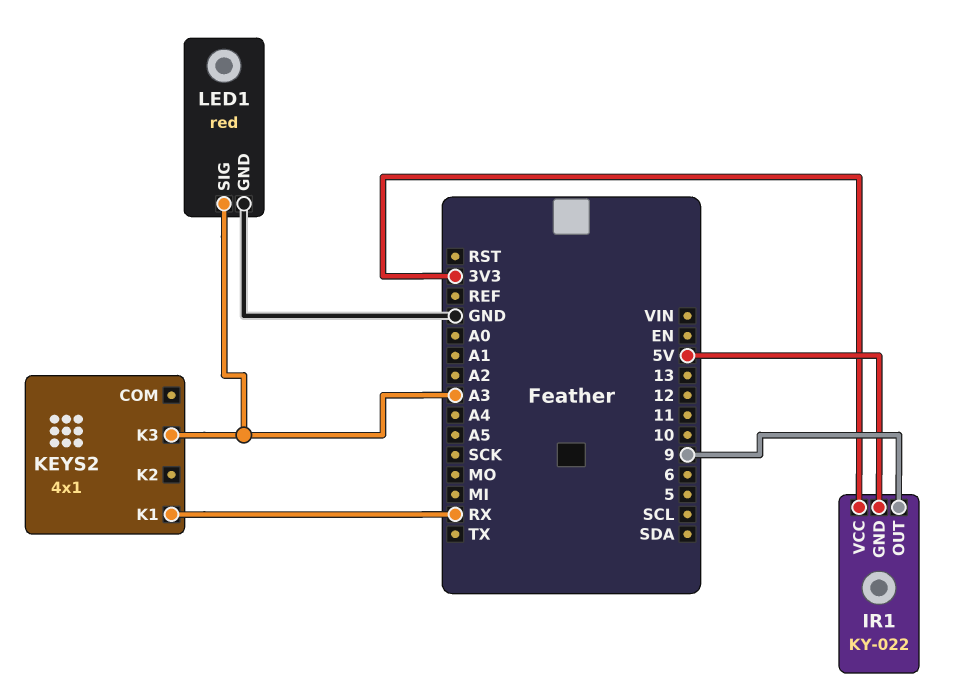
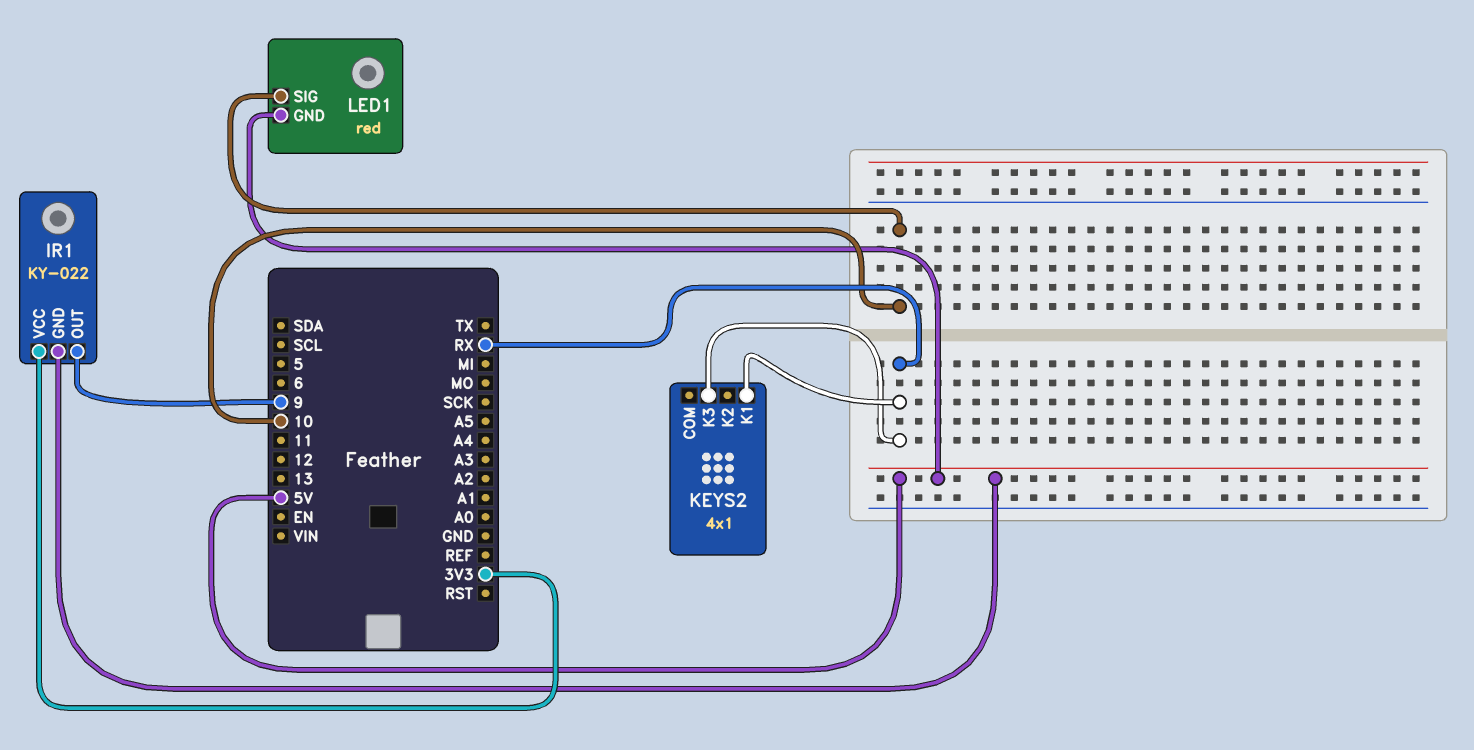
KEYS2 pin K3: A3 -> RX
LED1 pin GND: GND -> 5V
LED1 pin SIG: A3 -> 10

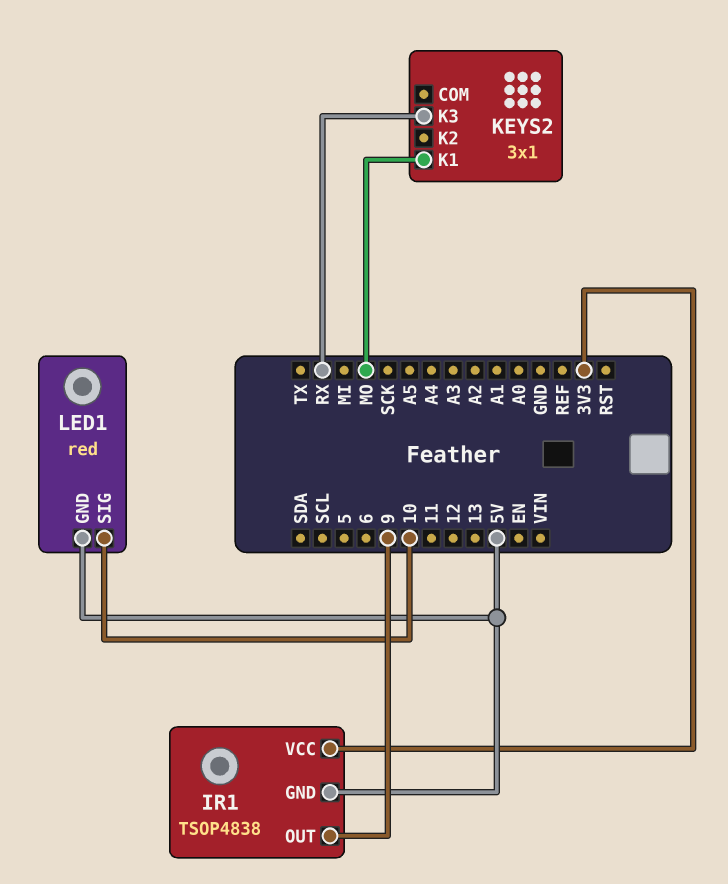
IR1: KY-022 -> TSOP4838
KEYS2: 4x1 -> 3x1
KEYS2 pin K1: RX -> MO

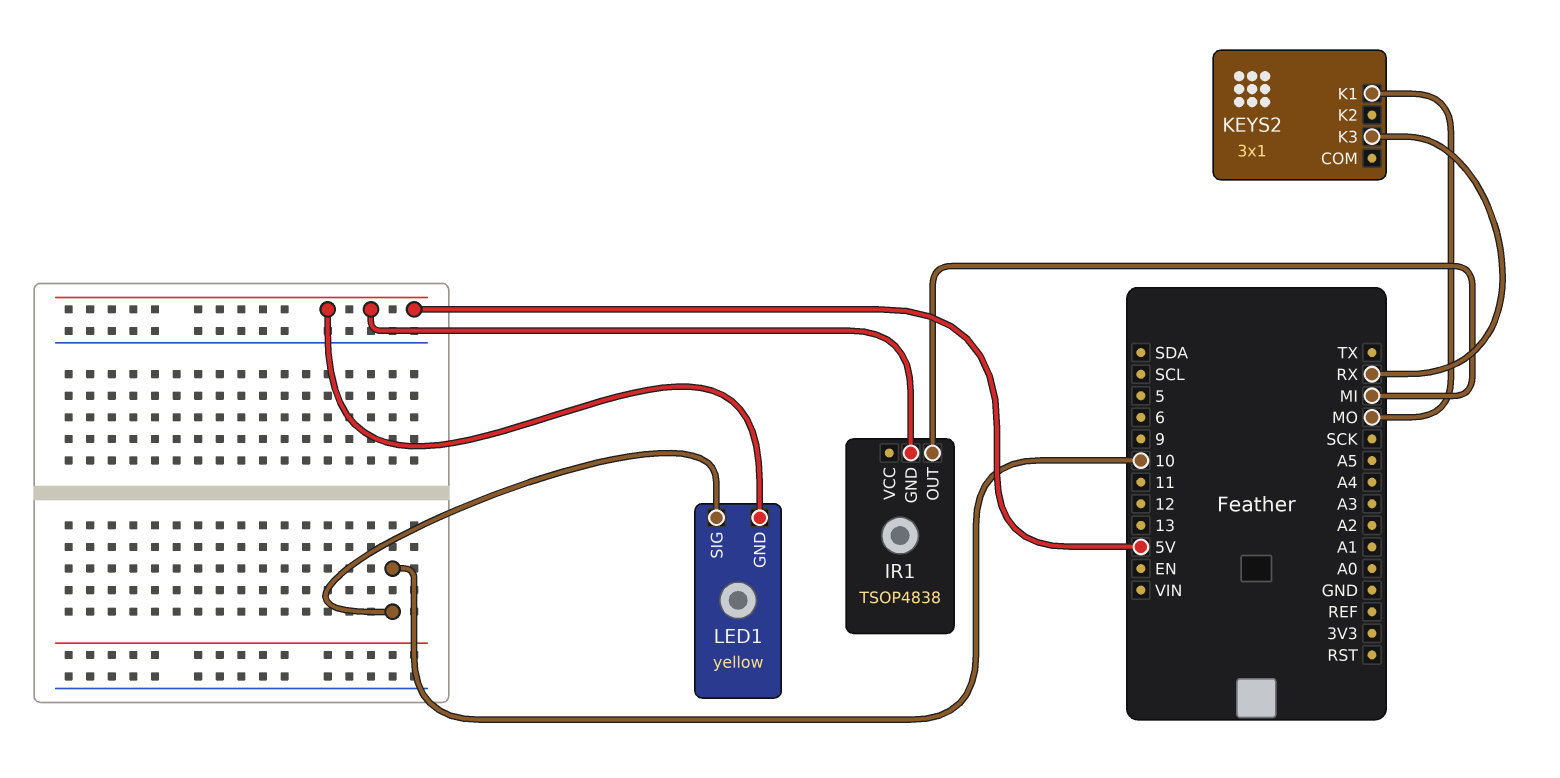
IR1 pin OUT: 9 -> MI
IR1 pin VCC: 3V3 -> none
LED1: red -> yellow

